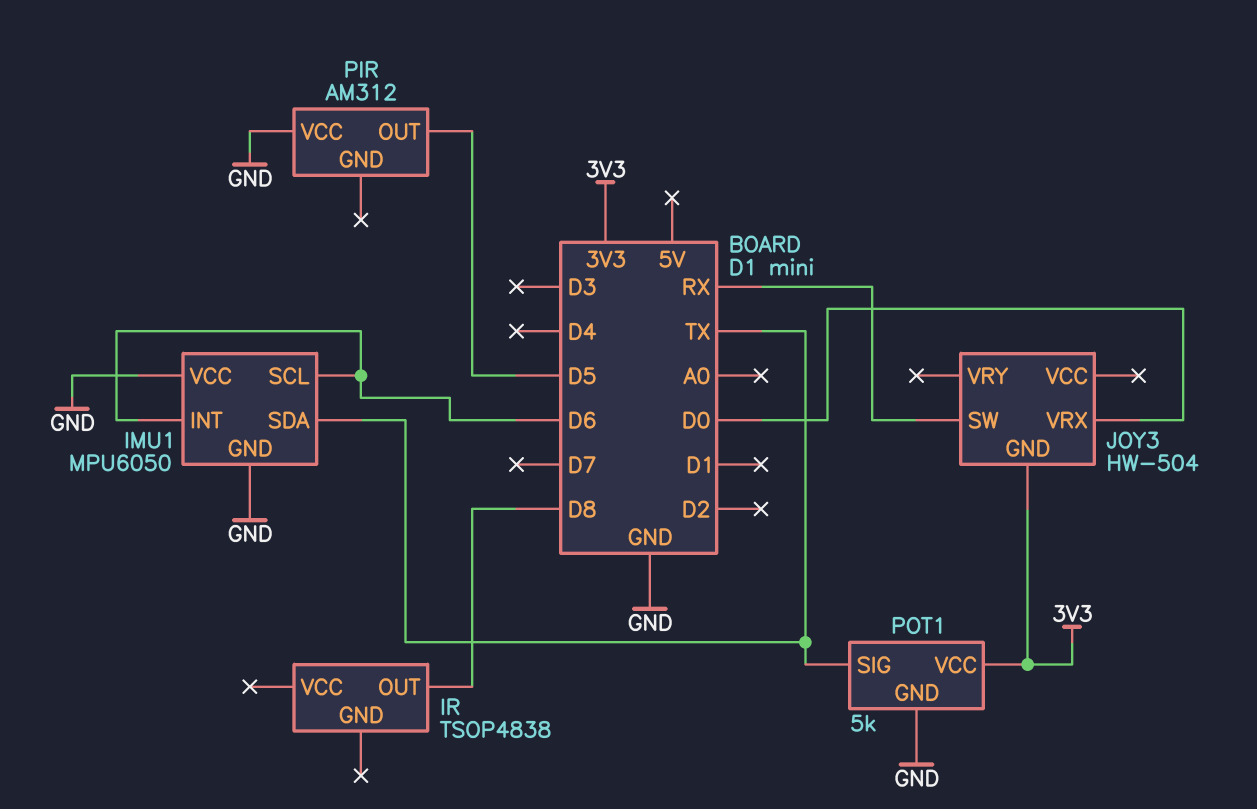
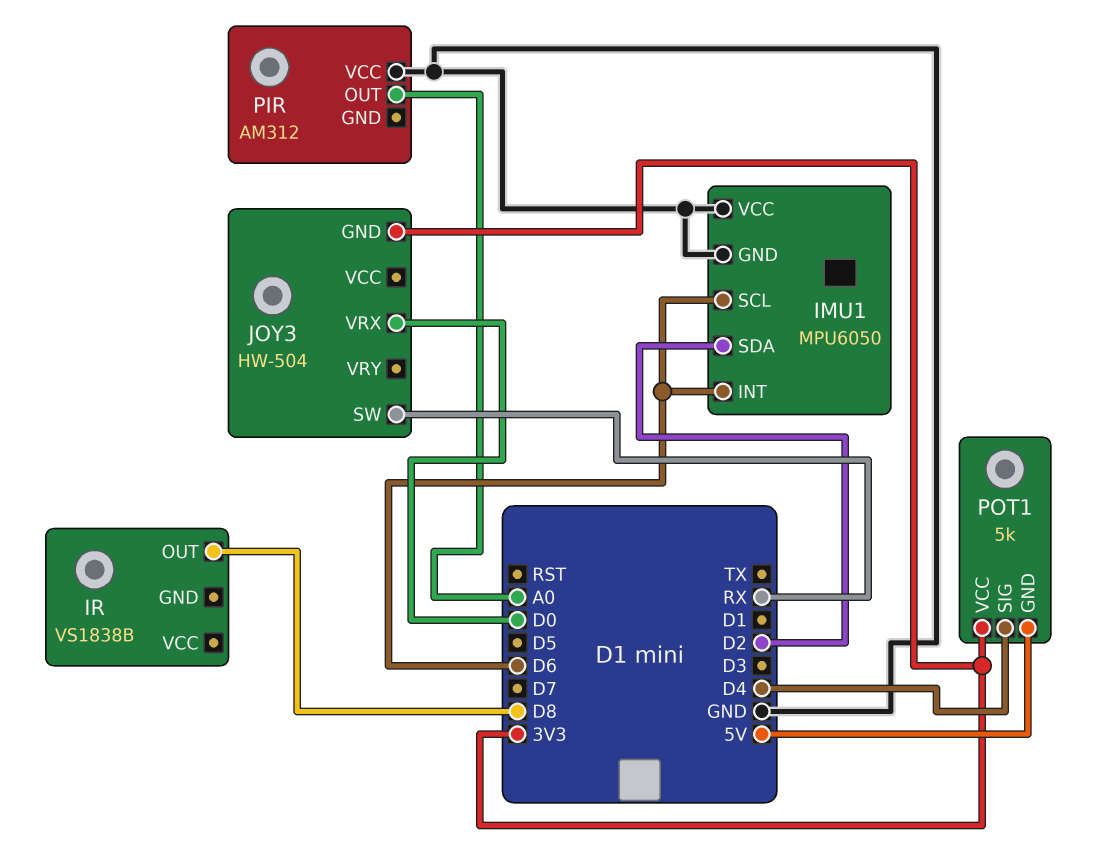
IMU1 pin SDA: TX -> D2
IR: TSOP4838 -> VS1838B
PIR pin OUT: D5 -> A0
POT1 pin GND: GND -> 5V
POT1 pin SIG: TX -> D4

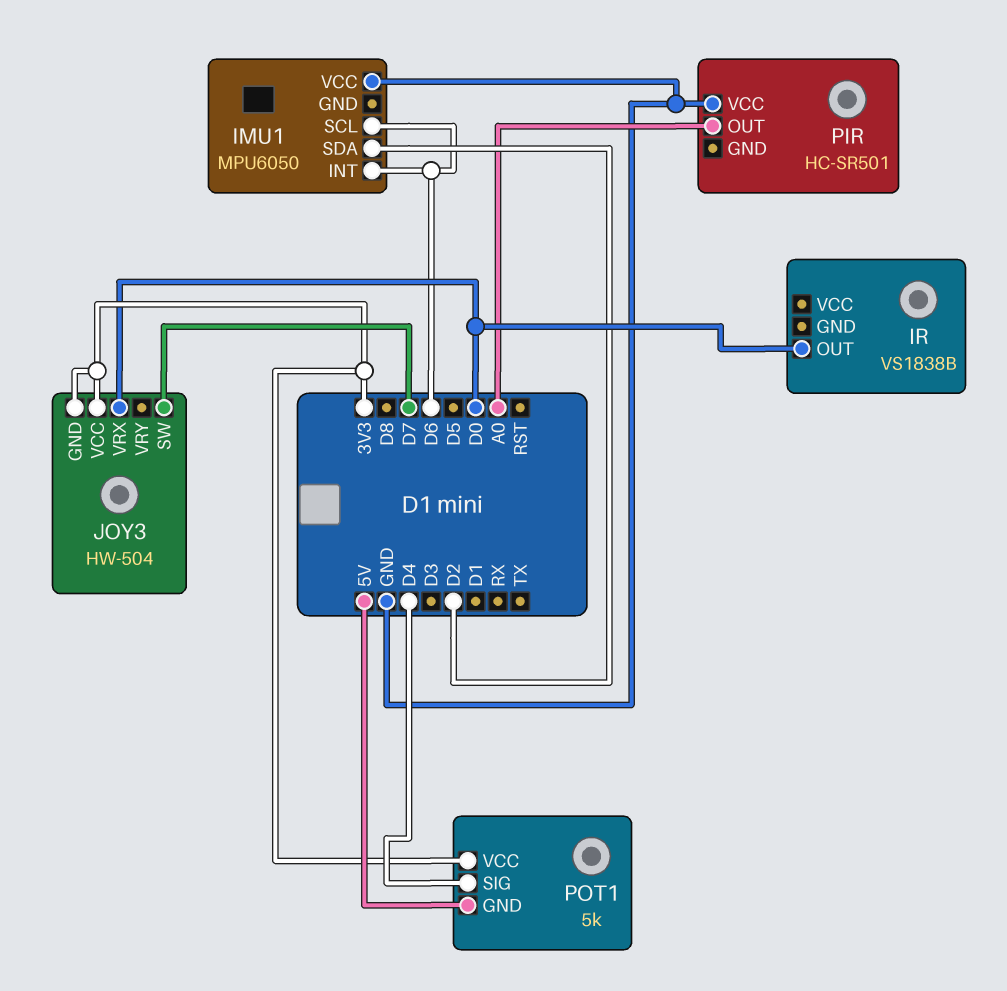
IMU1 pin GND: GND -> none
IR pin OUT: D8 -> D0
JOY3 pin SW: RX -> D7
JOY3 pin VCC: none -> 3V3
PIR: AM312 -> HC-SR501

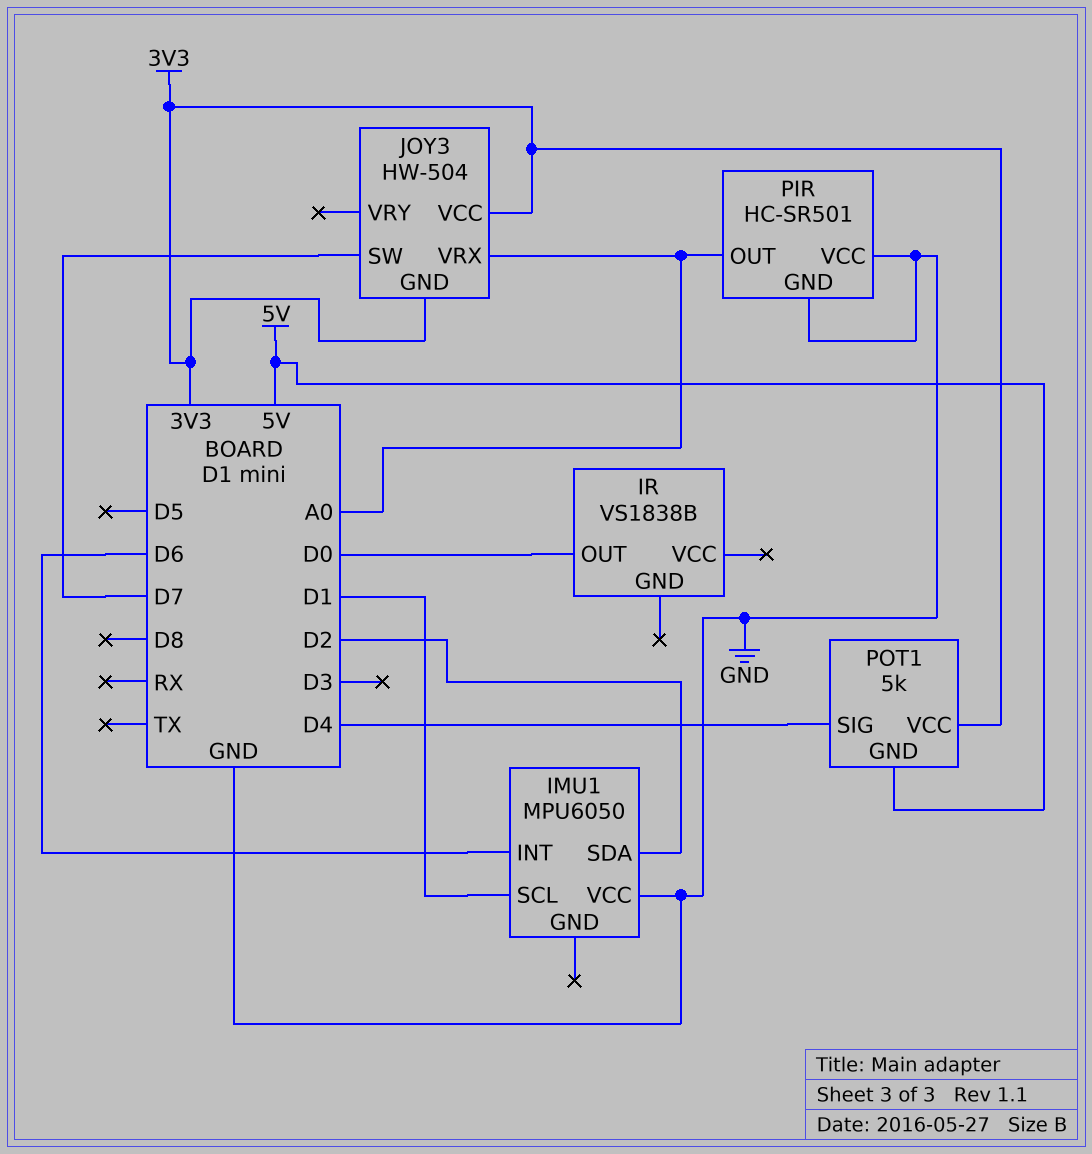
IMU1 pin SCL: D6 -> D1
JOY3 pin VRX: D0 -> A0
PIR pin GND: none -> GND

